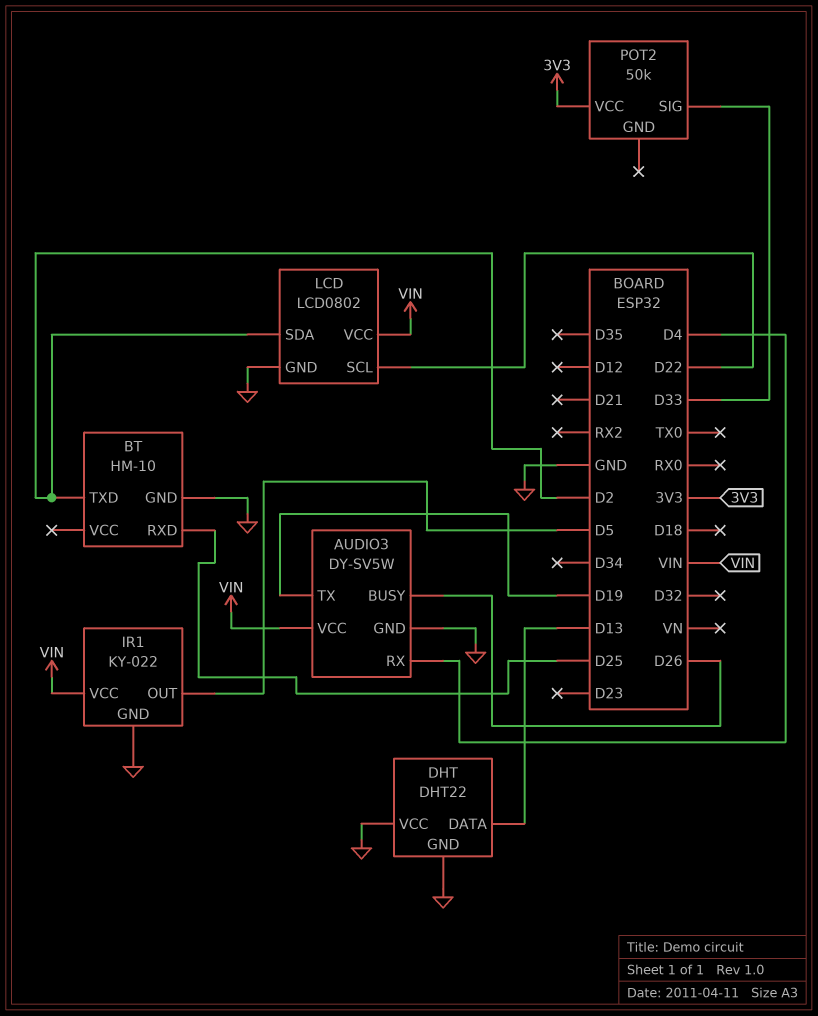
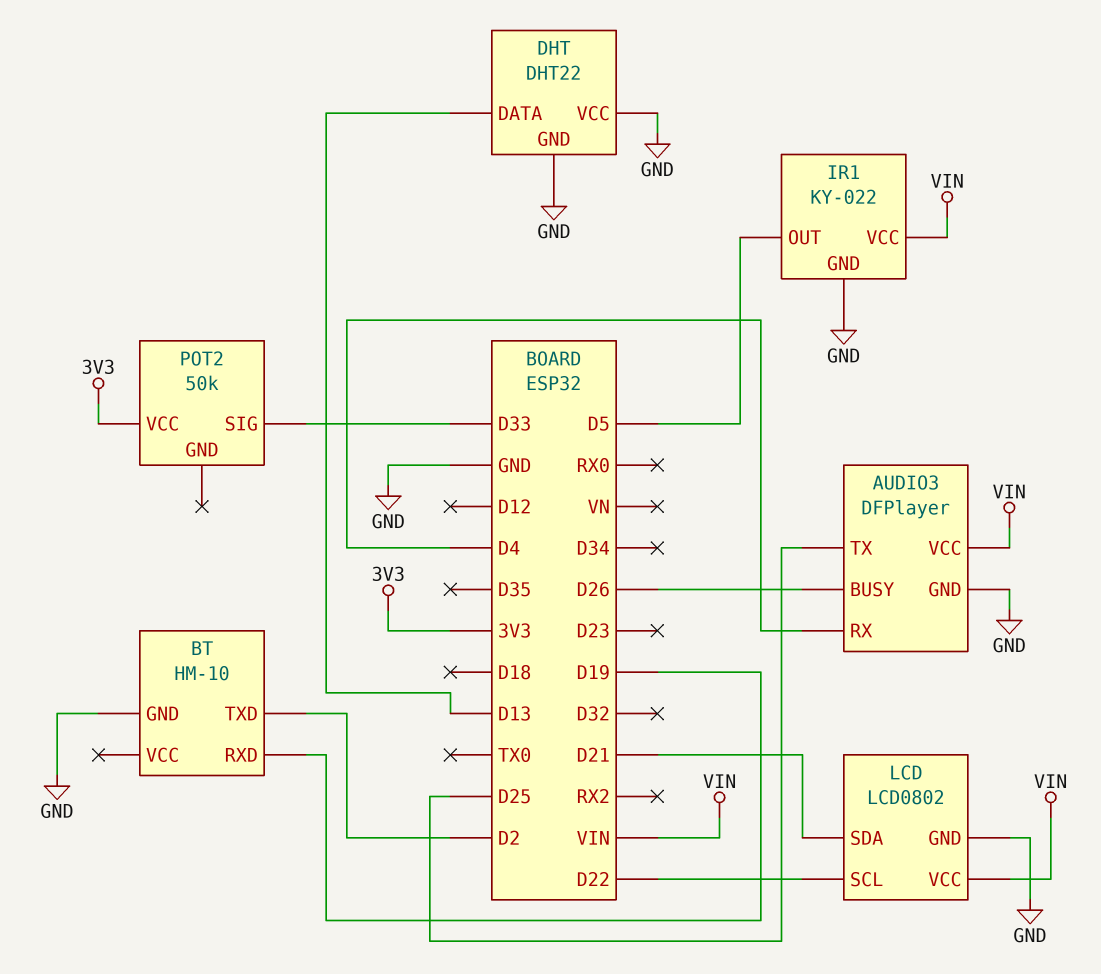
AUDIO3: DY-SV5W -> DFPlayer
AUDIO3 pin TX: D19 -> D25
BT pin RXD: D25 -> D19
LCD pin SDA: D2 -> D21

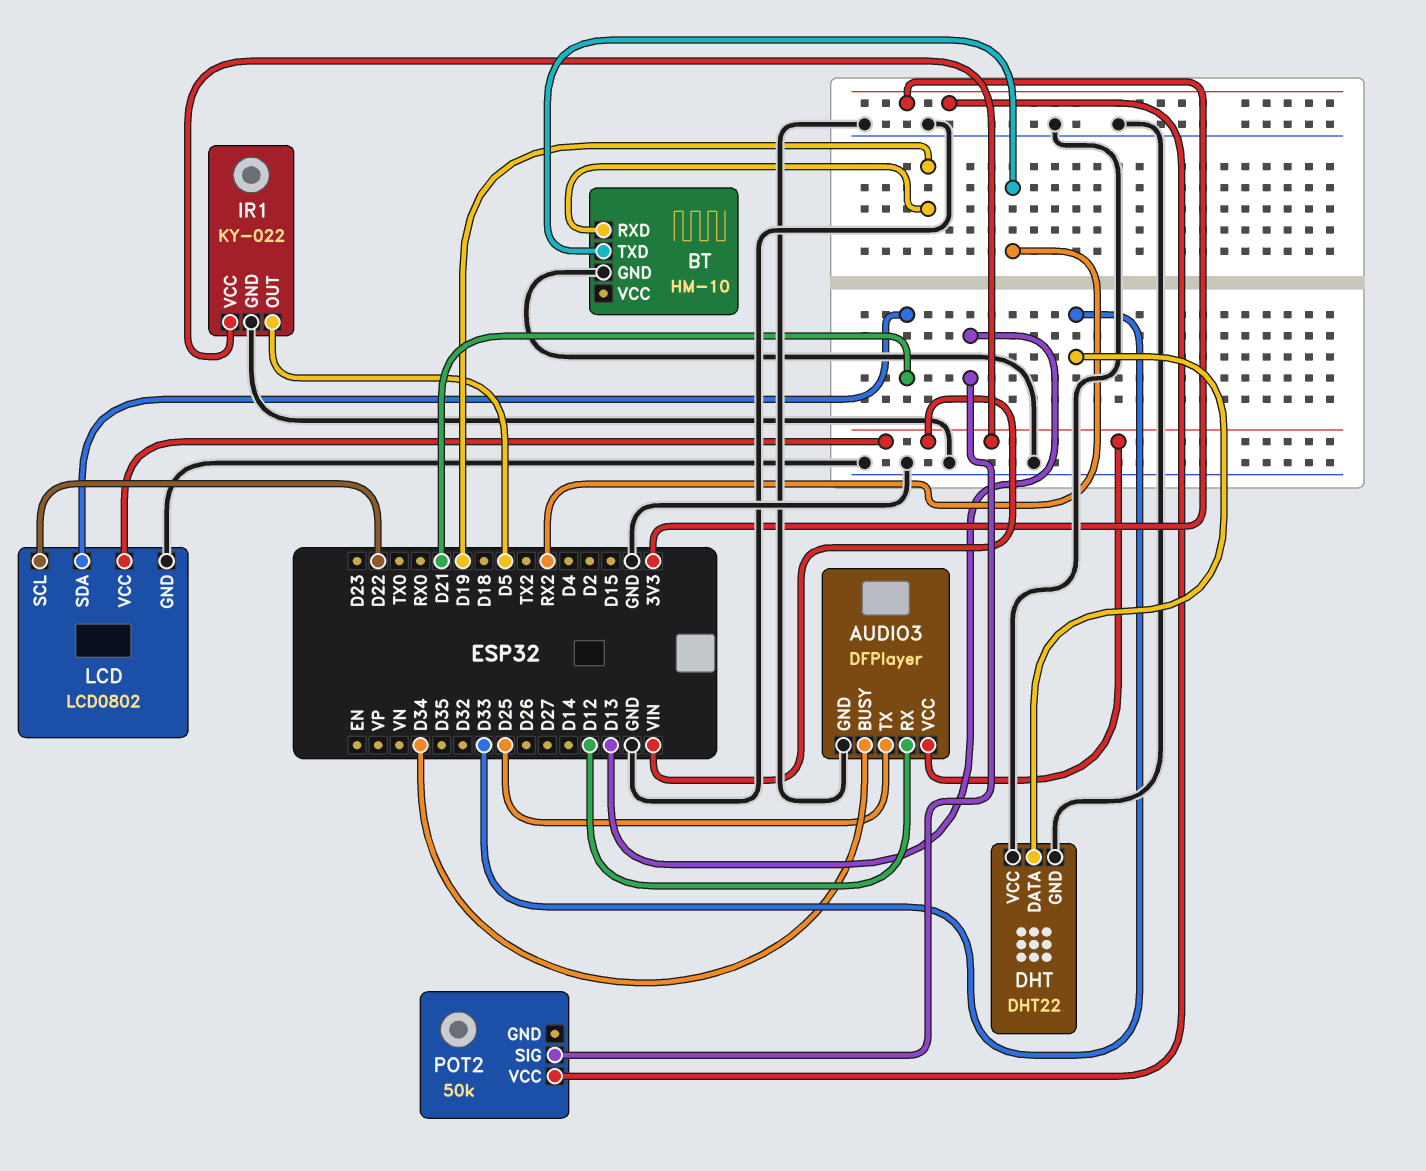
AUDIO3 pin BUSY: D26 -> D34
AUDIO3 pin RX: D4 -> D12
BT pin TXD: D2 -> RX2
DHT pin DATA: D13 -> D33
POT2 pin SIG: D33 -> D13

